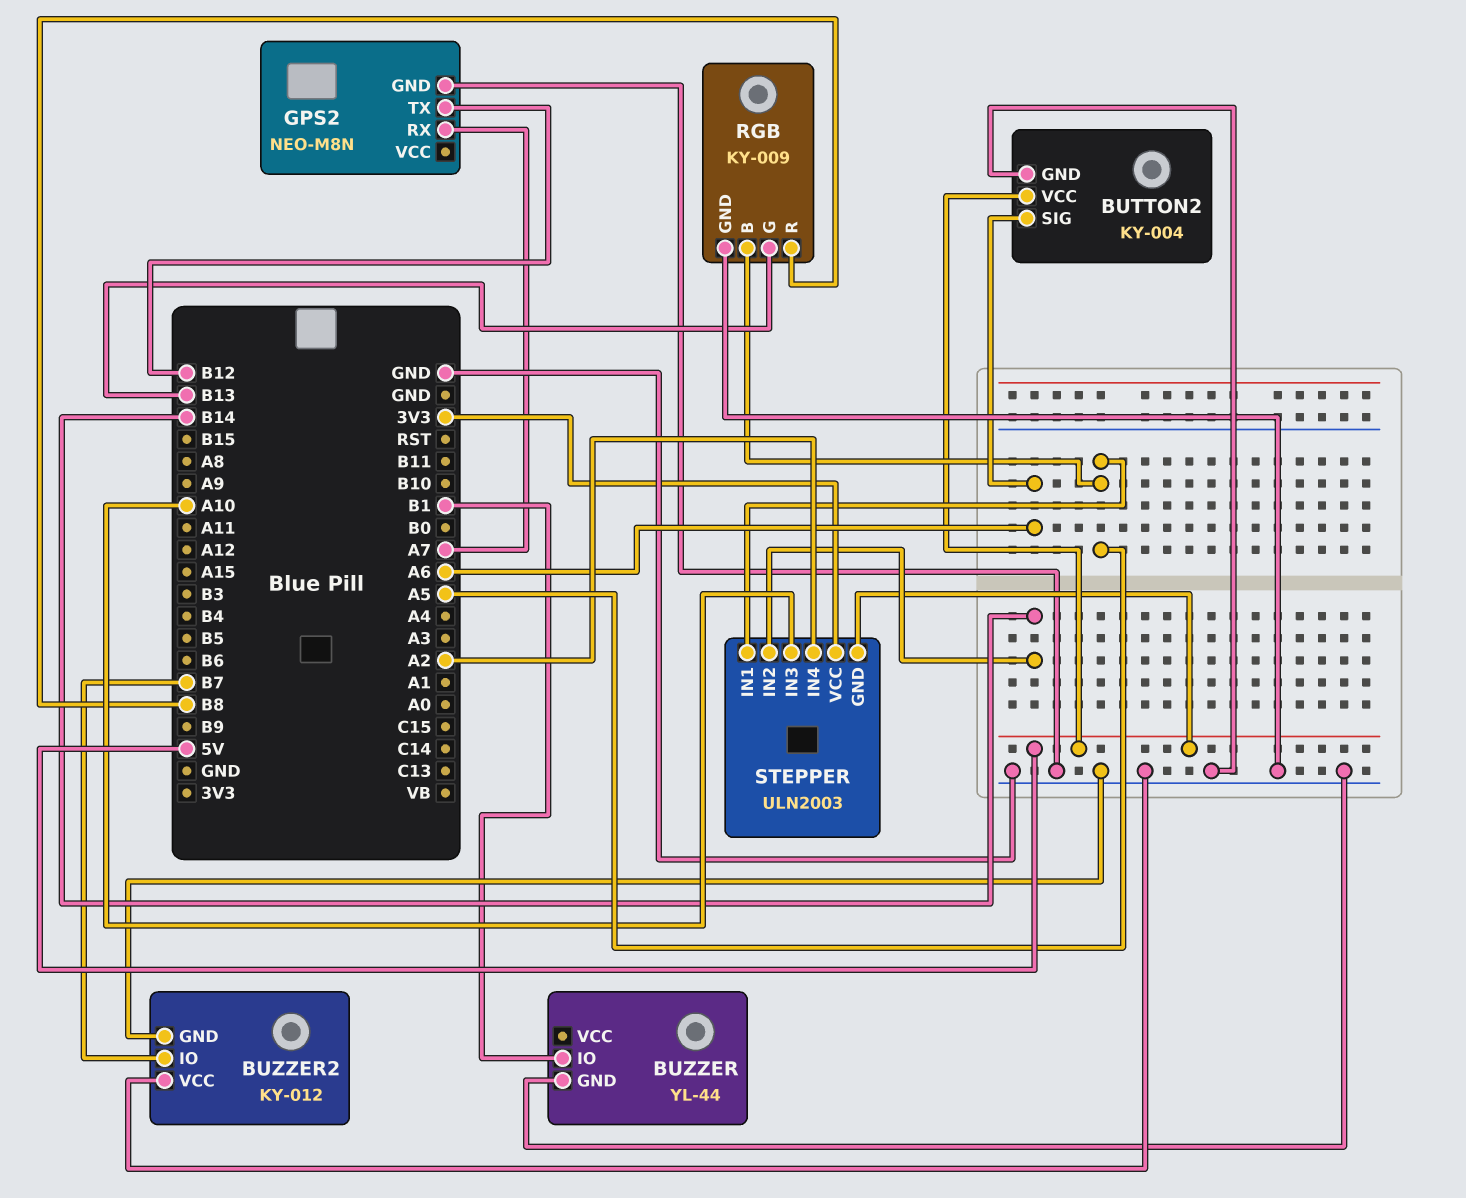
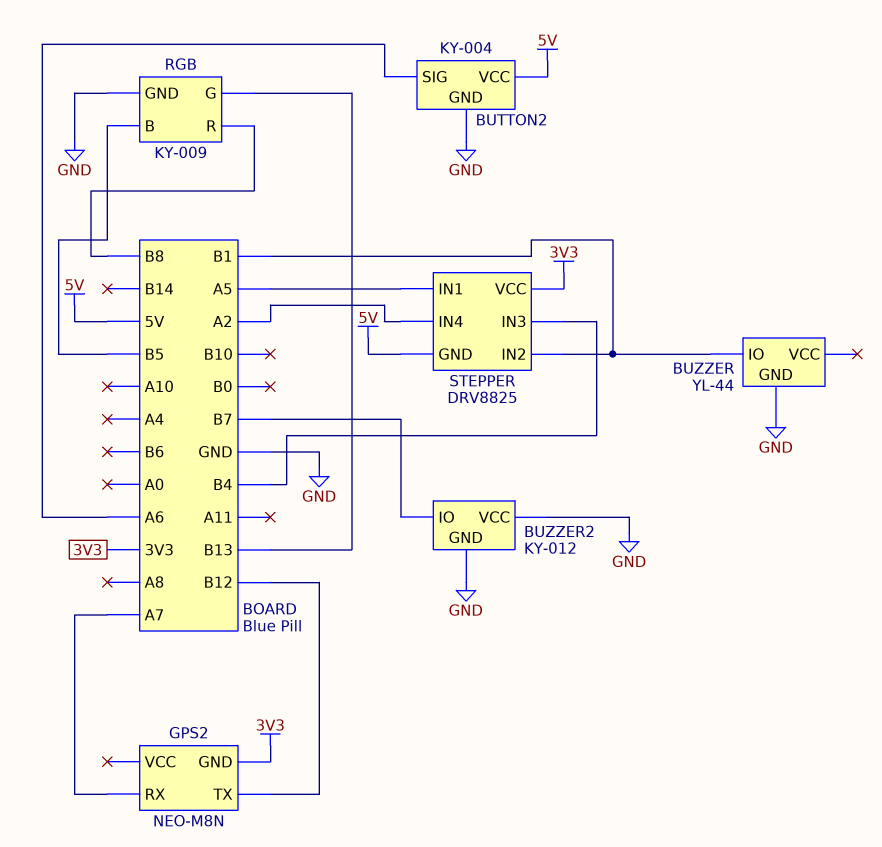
GPS2 pin GND: GND -> 3V3
RGB pin B: A5 -> B5
STEPPER: ULN2003 -> DRV8825
STEPPER pin IN2: B14 -> B1
STEPPER pin IN3: A10 -> B4

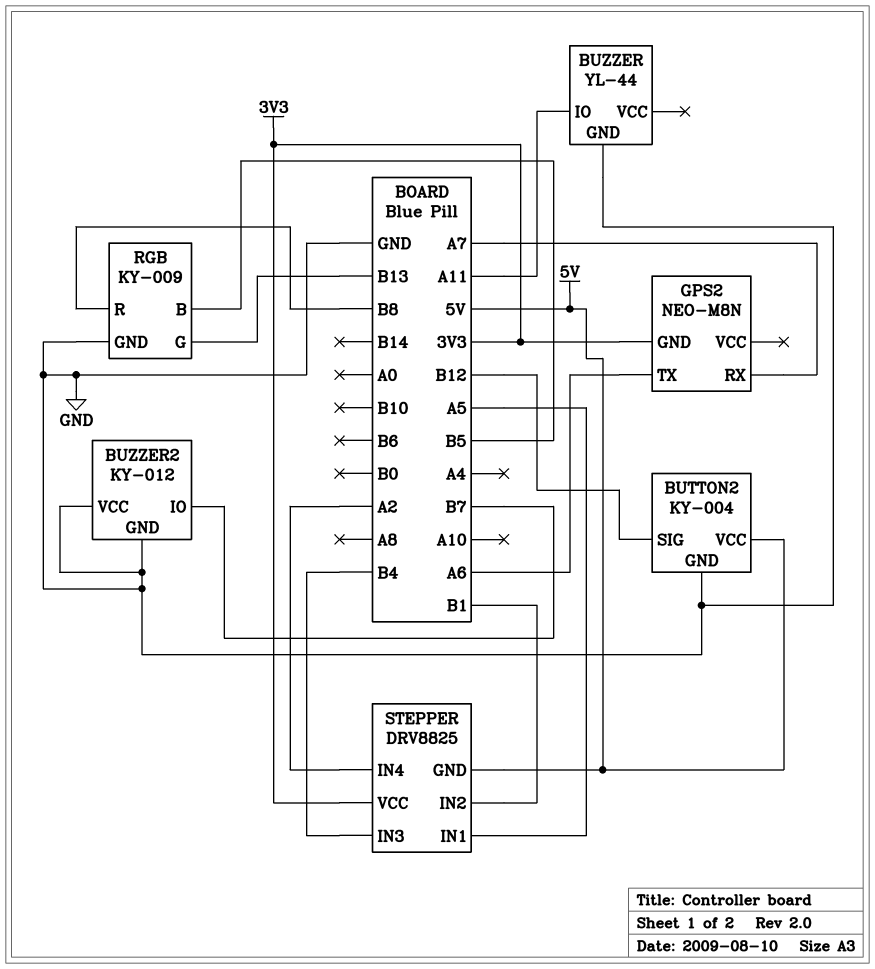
BUTTON2 pin SIG: A6 -> B12
BUZZER pin IO: B1 -> A11
GPS2 pin TX: B12 -> A6

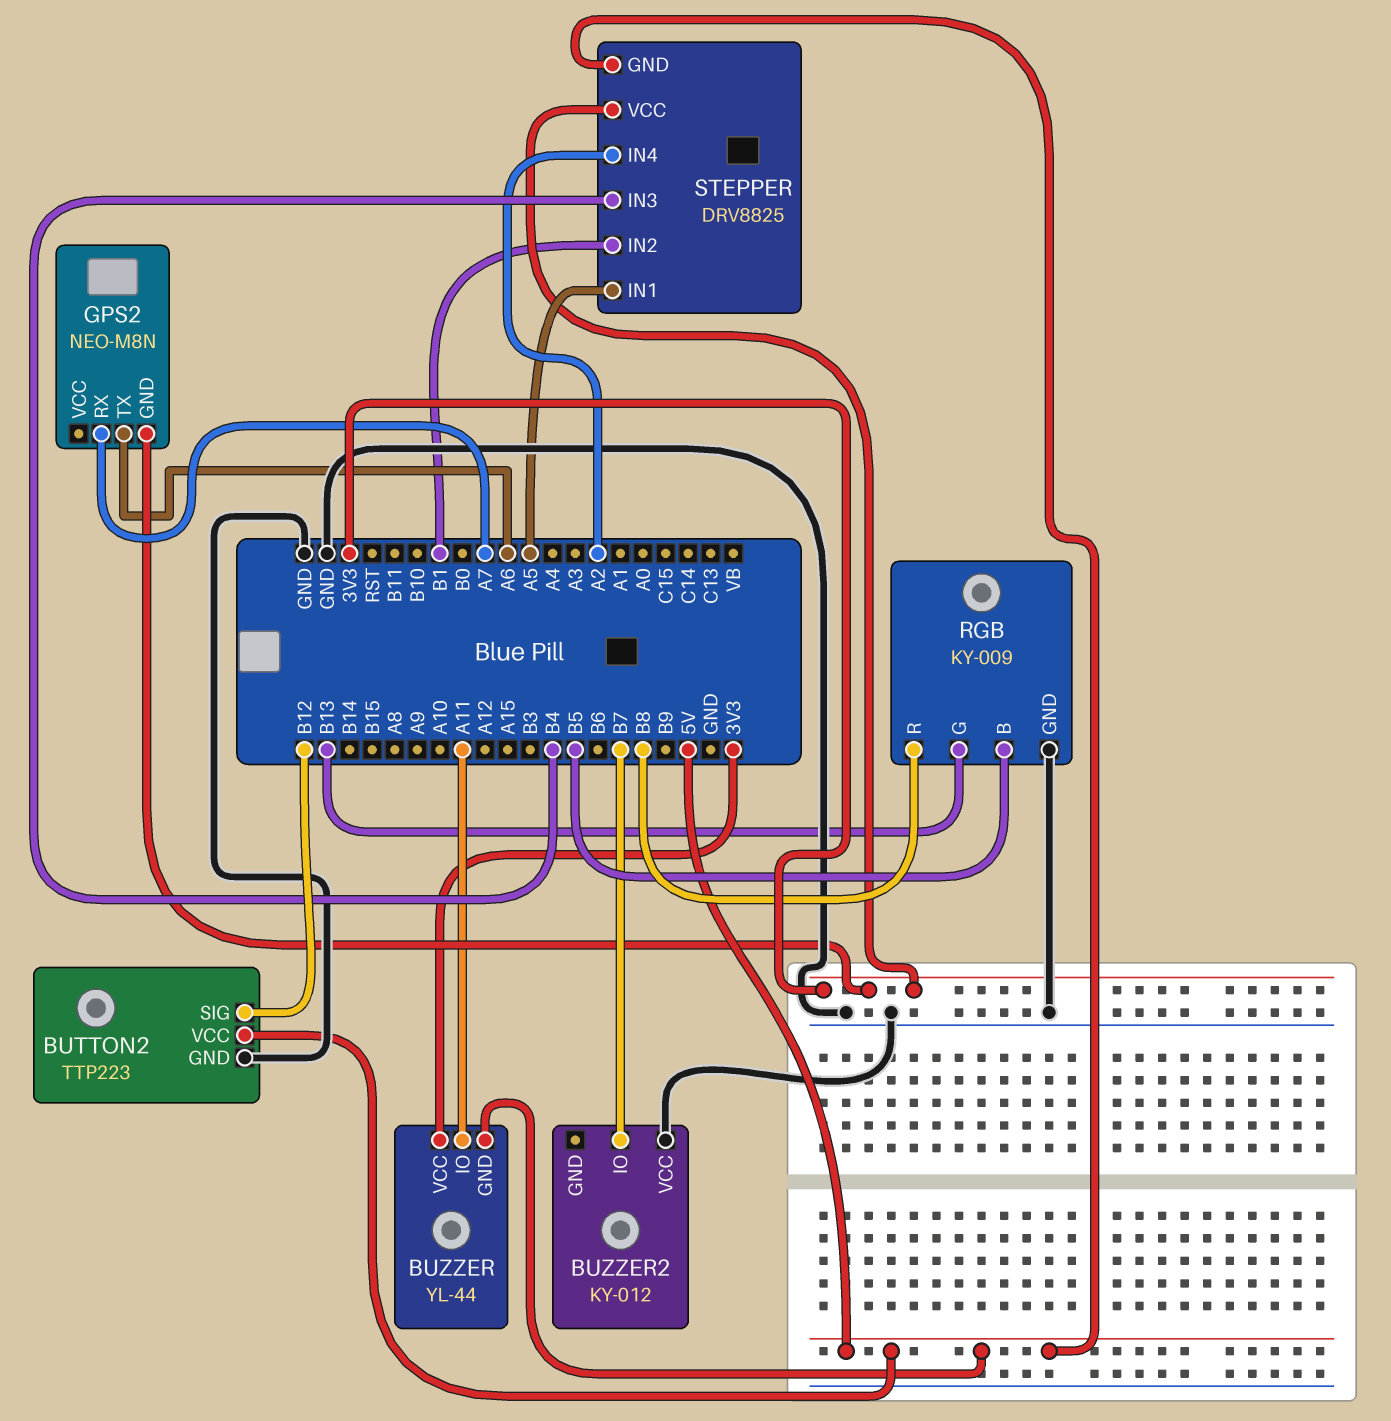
BUTTON2: KY-004 -> TTP223
BUZZER pin GND: GND -> 5V
BUZZER pin VCC: none -> 3V3
BUZZER2 pin GND: GND -> none

